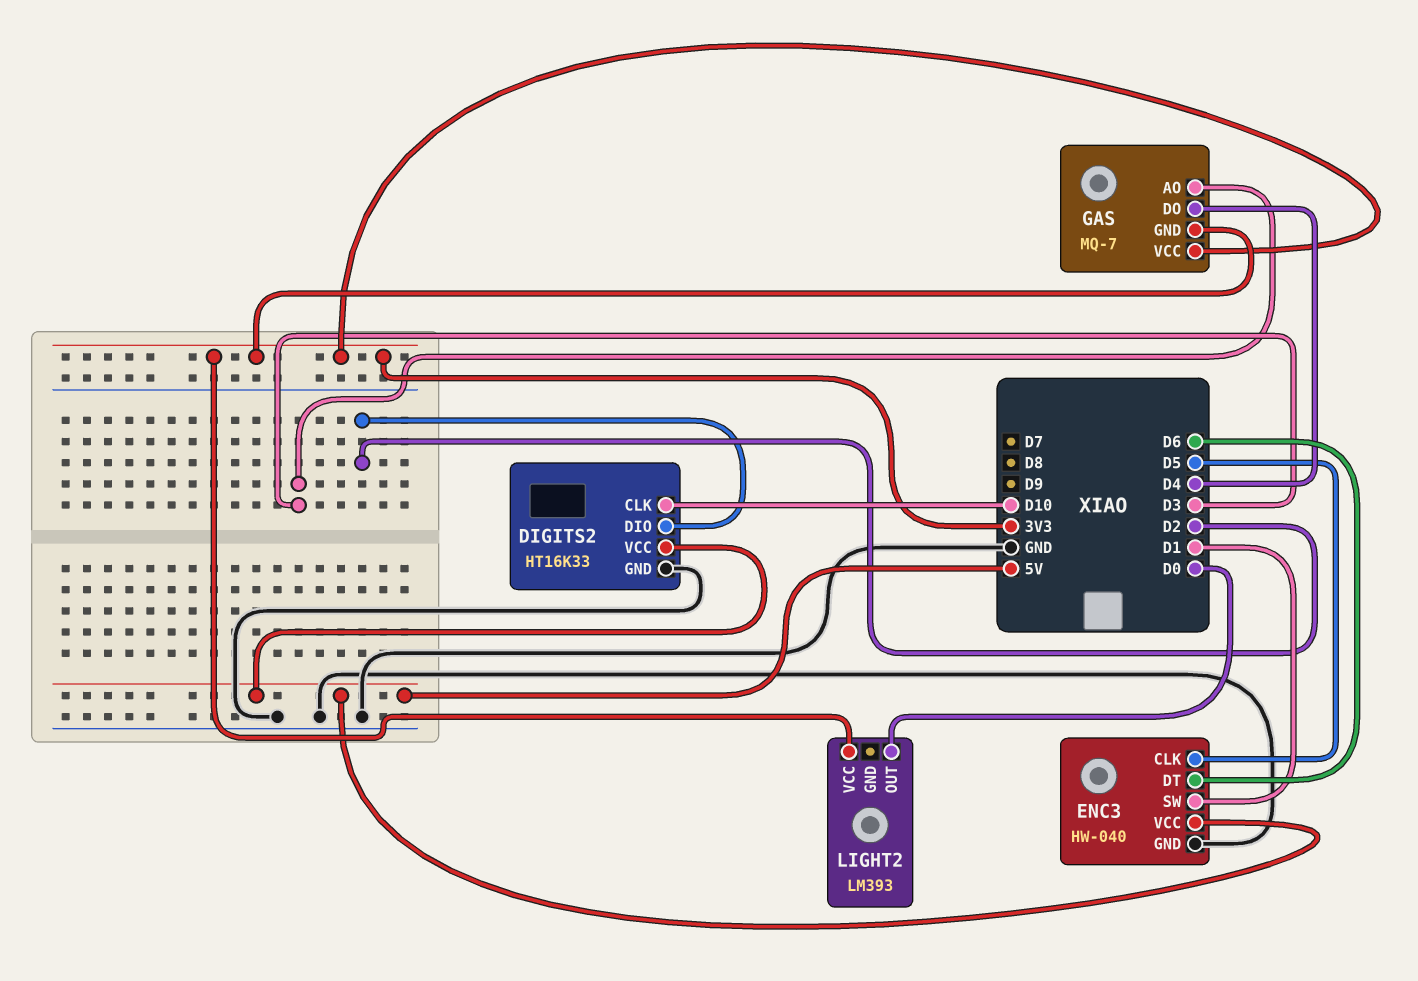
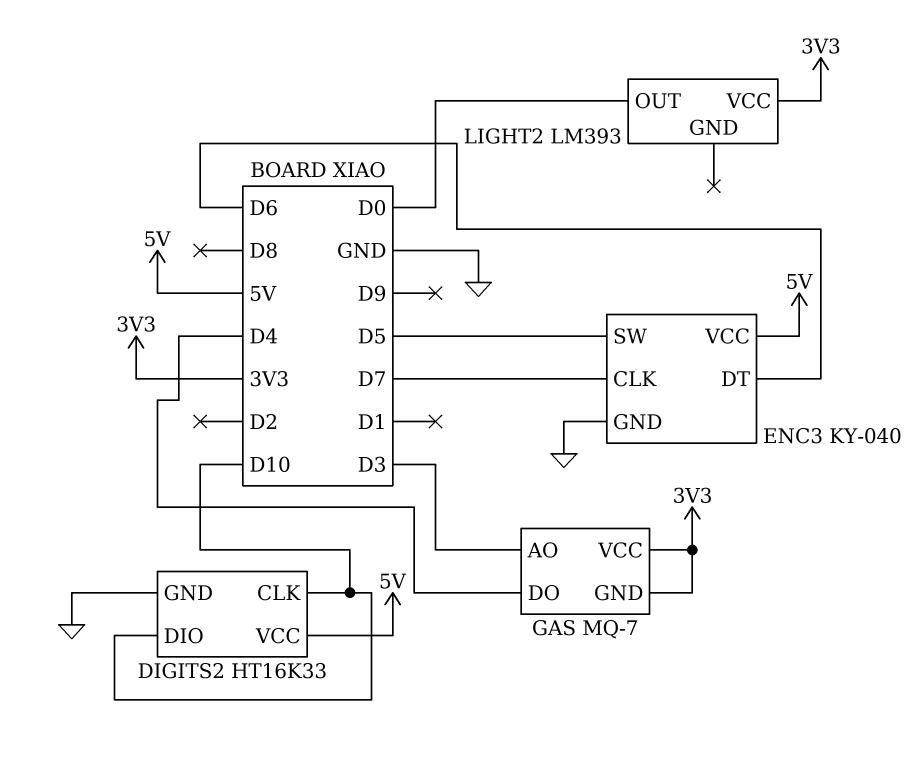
DIGITS2 pin DIO: D2 -> D10
ENC3: HW-040 -> KY-040
ENC3 pin CLK: D5 -> D7
ENC3 pin SW: D1 -> D5

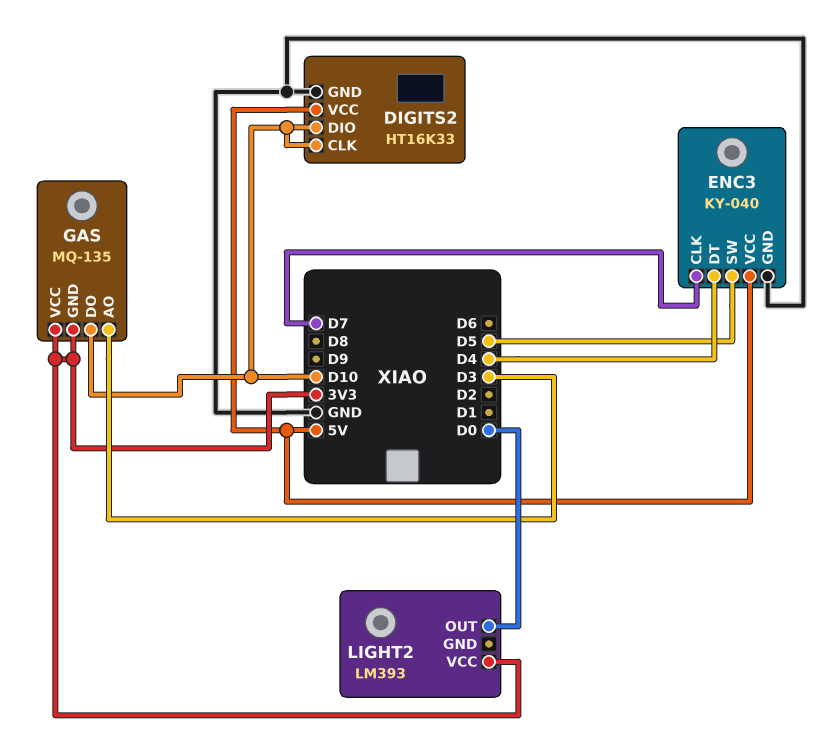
ENC3 pin DT: D6 -> D4
GAS: MQ-7 -> MQ-135
GAS pin DO: D4 -> D10

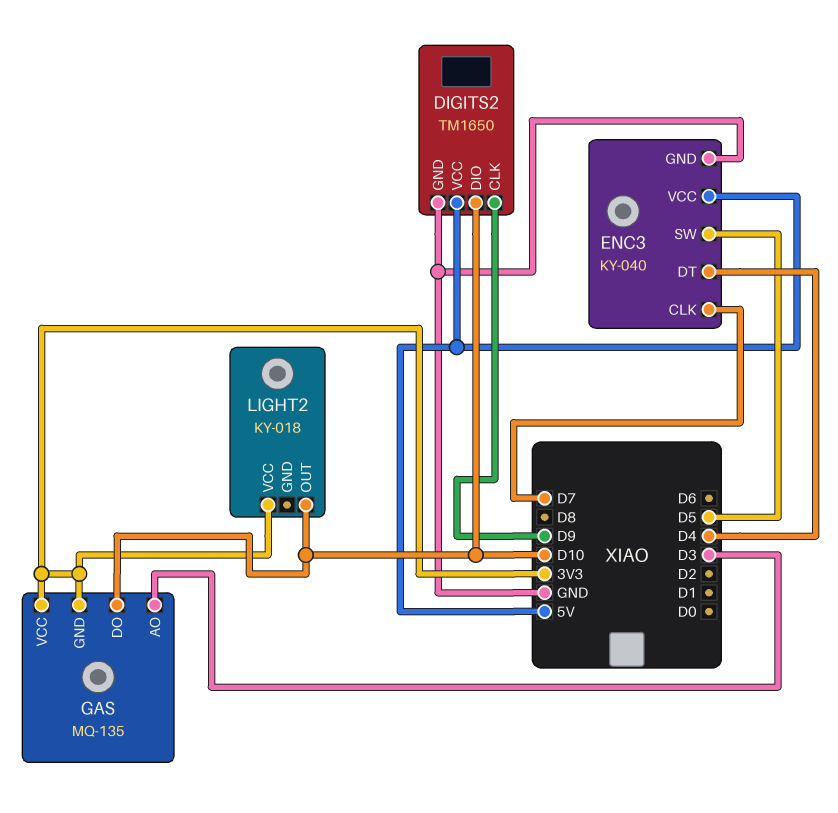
DIGITS2: HT16K33 -> TM1650
DIGITS2 pin CLK: D10 -> D9
LIGHT2: LM393 -> KY-018
LIGHT2 pin OUT: D0 -> D10

